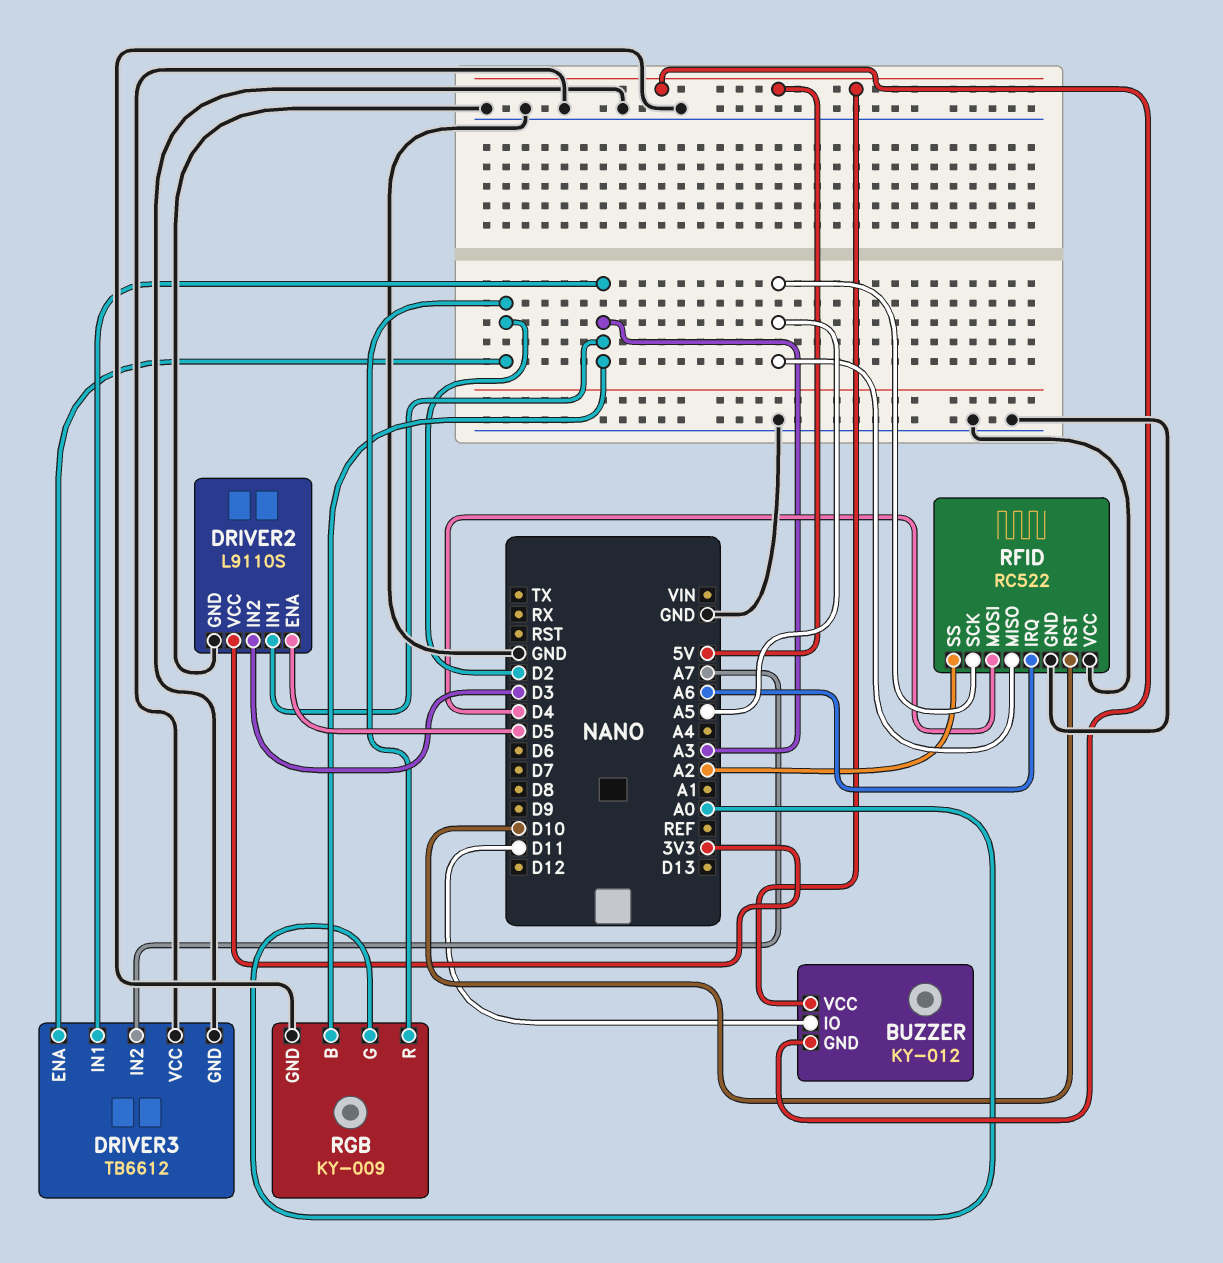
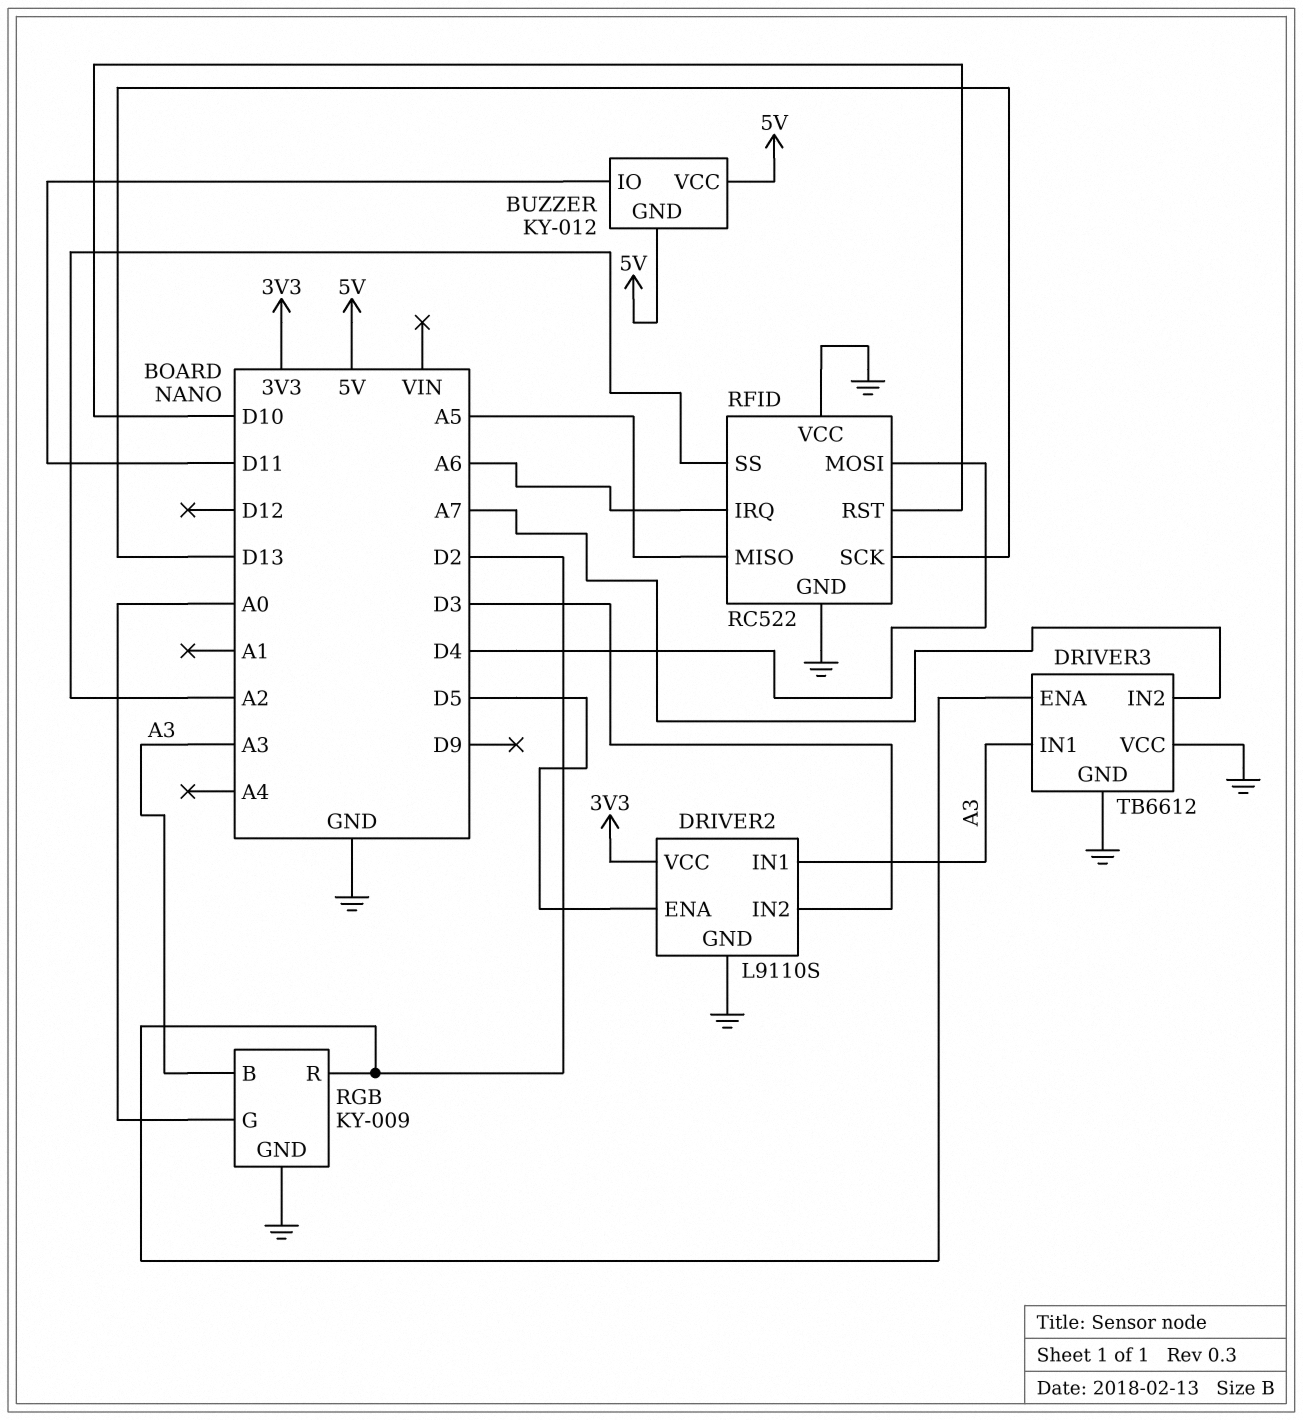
RFID pin SCK: A5 -> D13

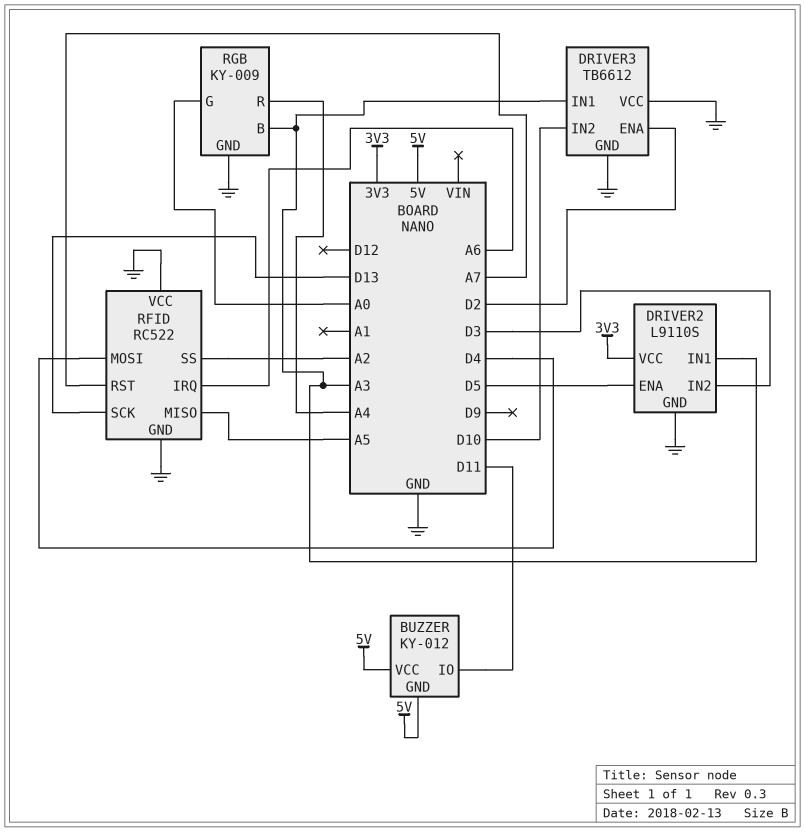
DRIVER3 pin IN2: A7 -> D10
RFID pin RST: D10 -> A7
RGB pin R: D2 -> A4

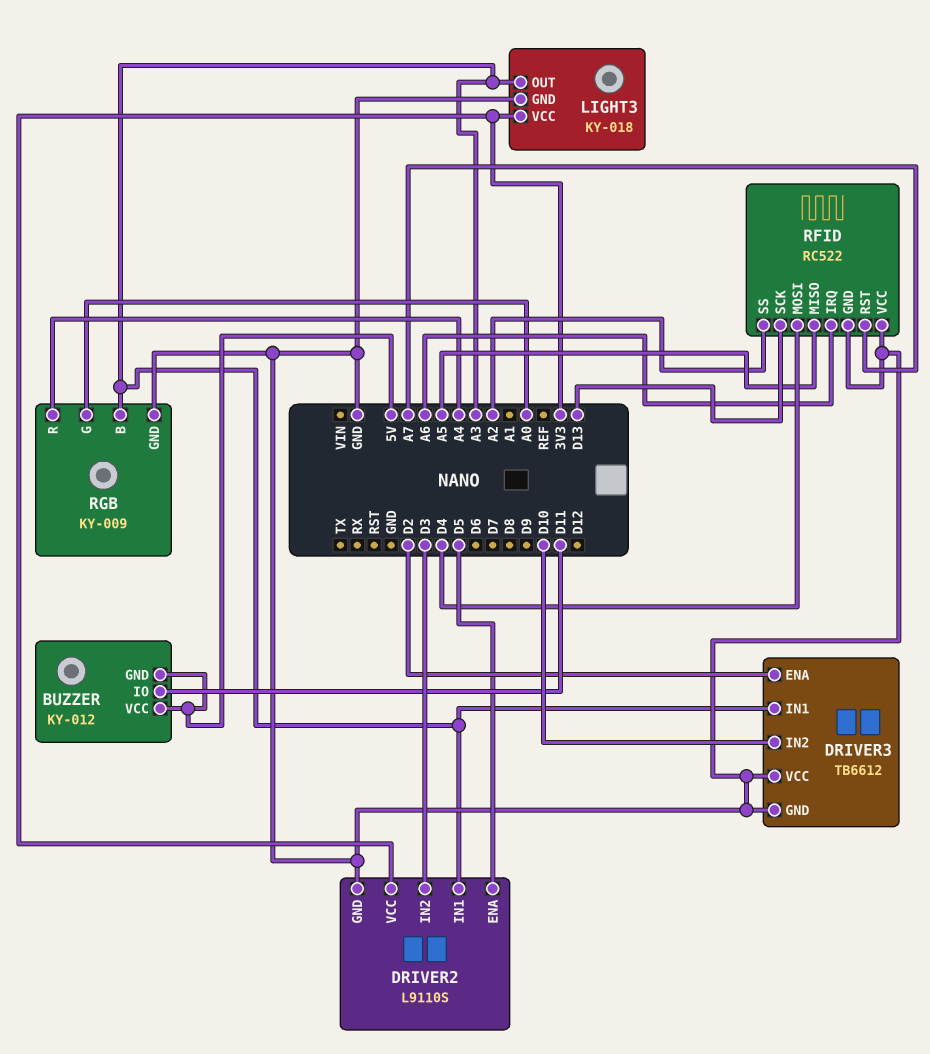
LIGHT3: none -> KY-018
LIGHT3 pin GND: none -> GND
LIGHT3 pin OUT: none -> A3
LIGHT3 pin VCC: none -> 3V3

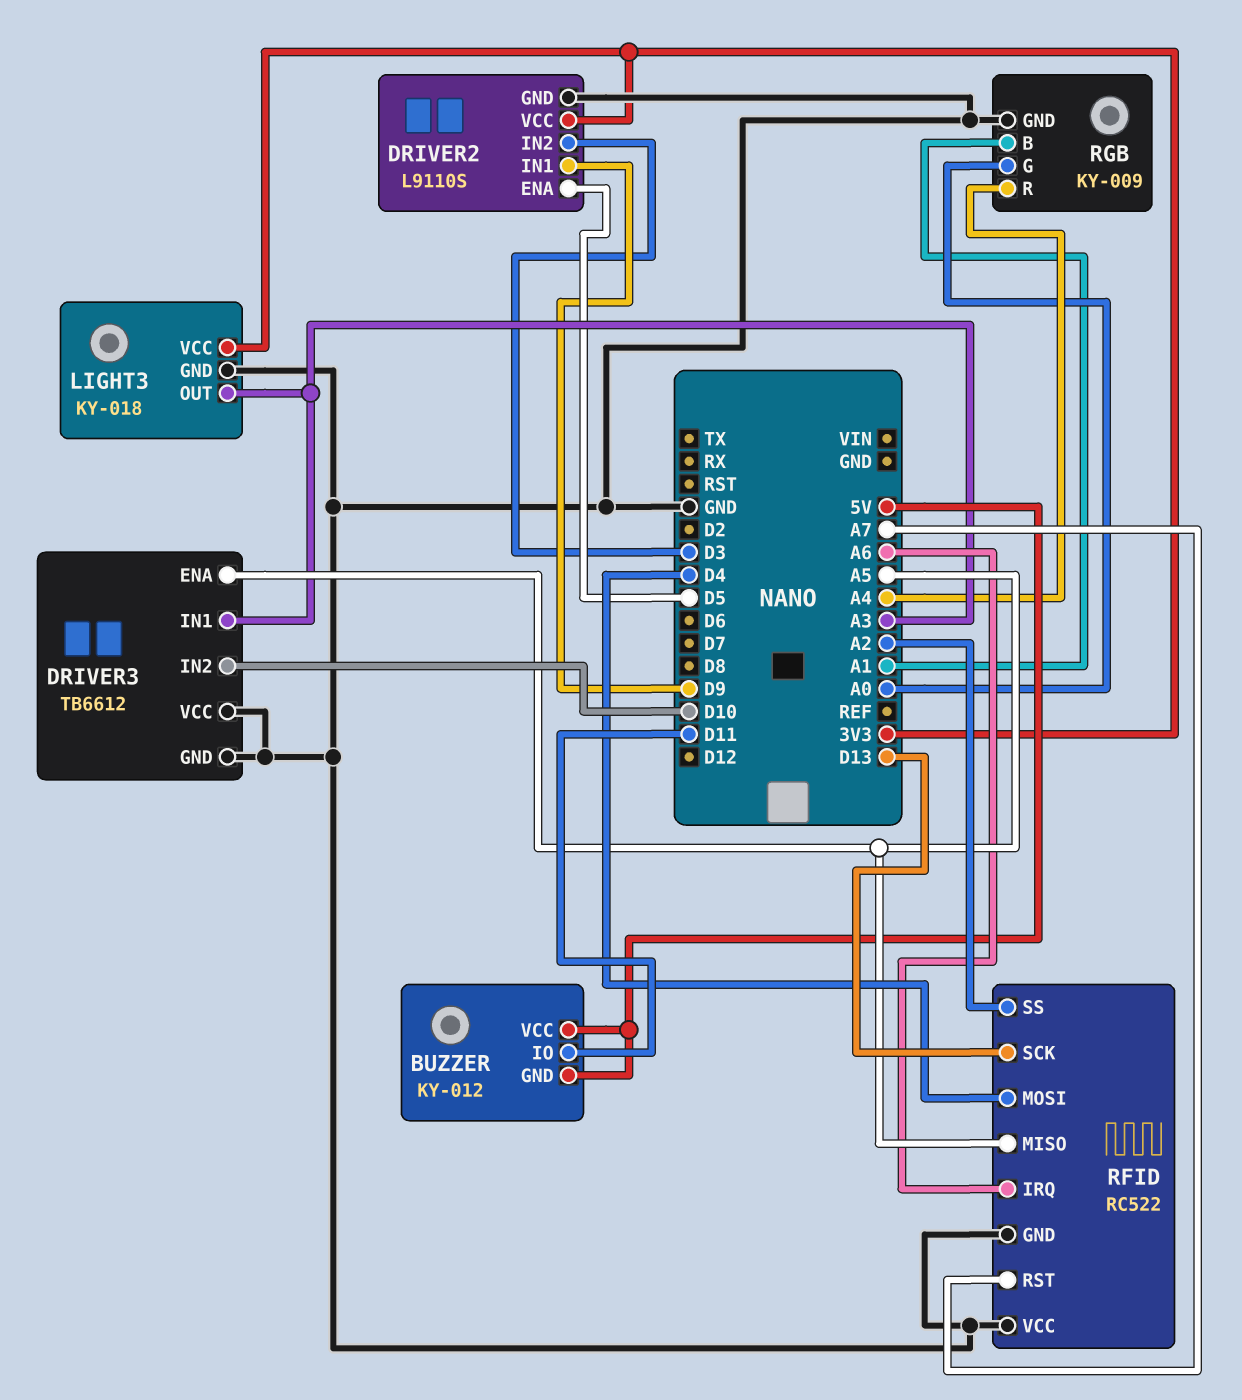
DRIVER2 pin IN1: A3 -> D9
DRIVER3 pin ENA: D2 -> A5
RGB pin B: A3 -> A1

